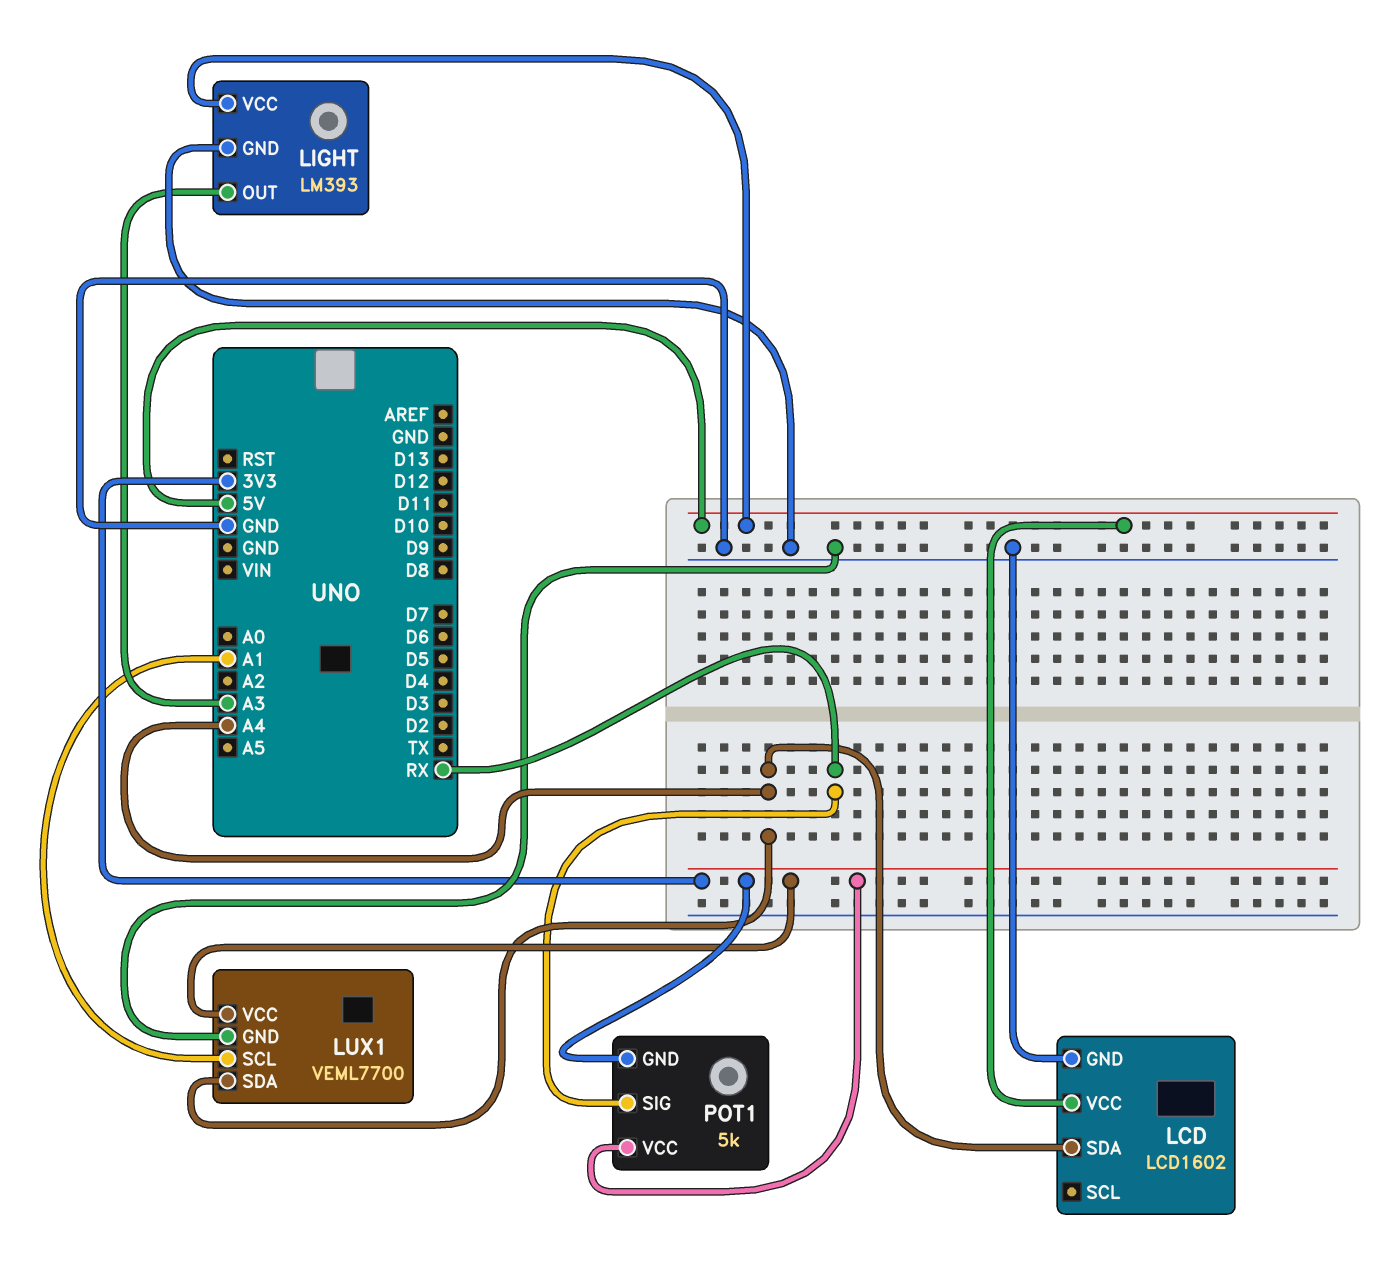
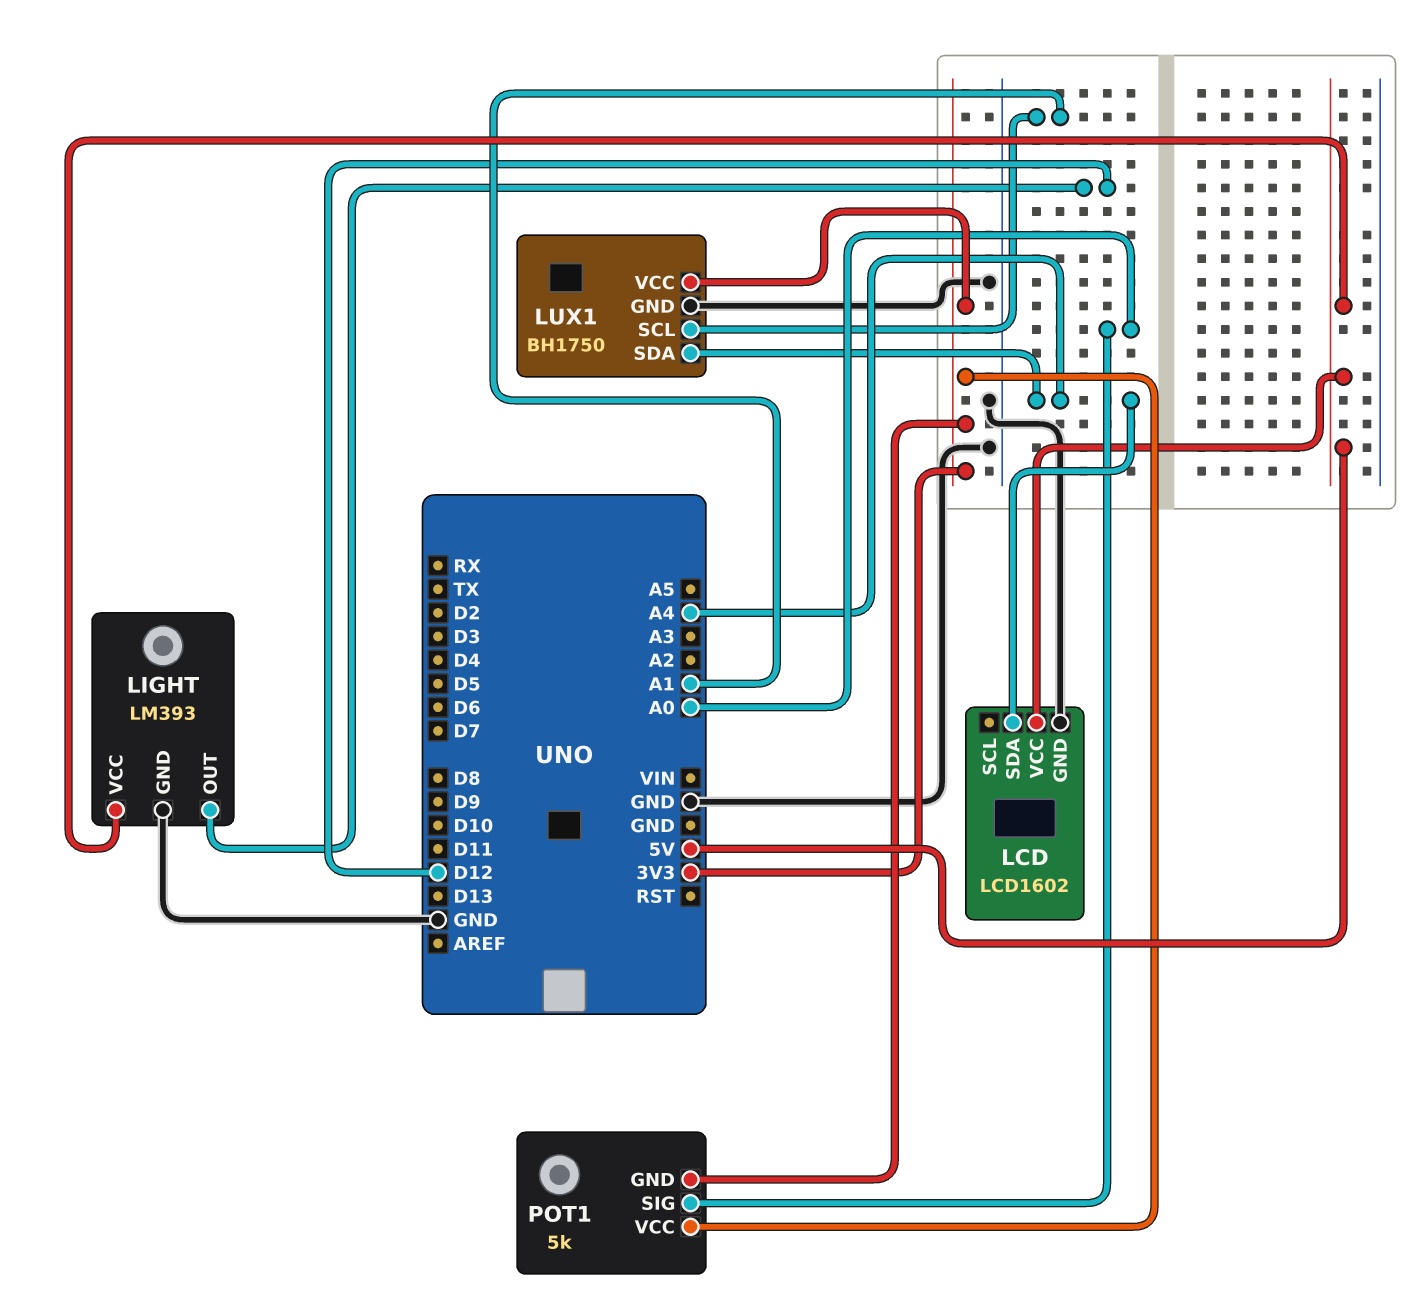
LIGHT pin OUT: A3 -> D12
LUX1: VEML7700 -> BH1750
POT1 pin SIG: RX -> A0

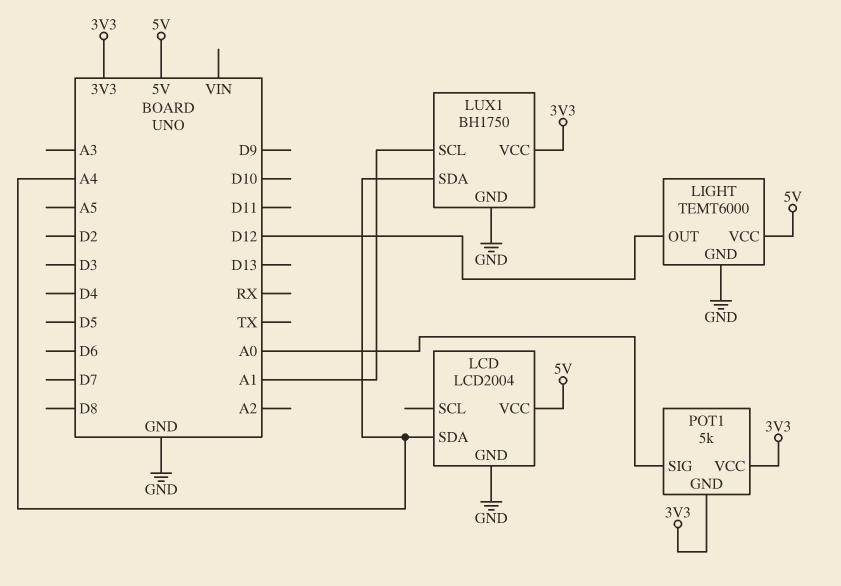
LCD: LCD1602 -> LCD2004
LIGHT: LM393 -> TEMT6000

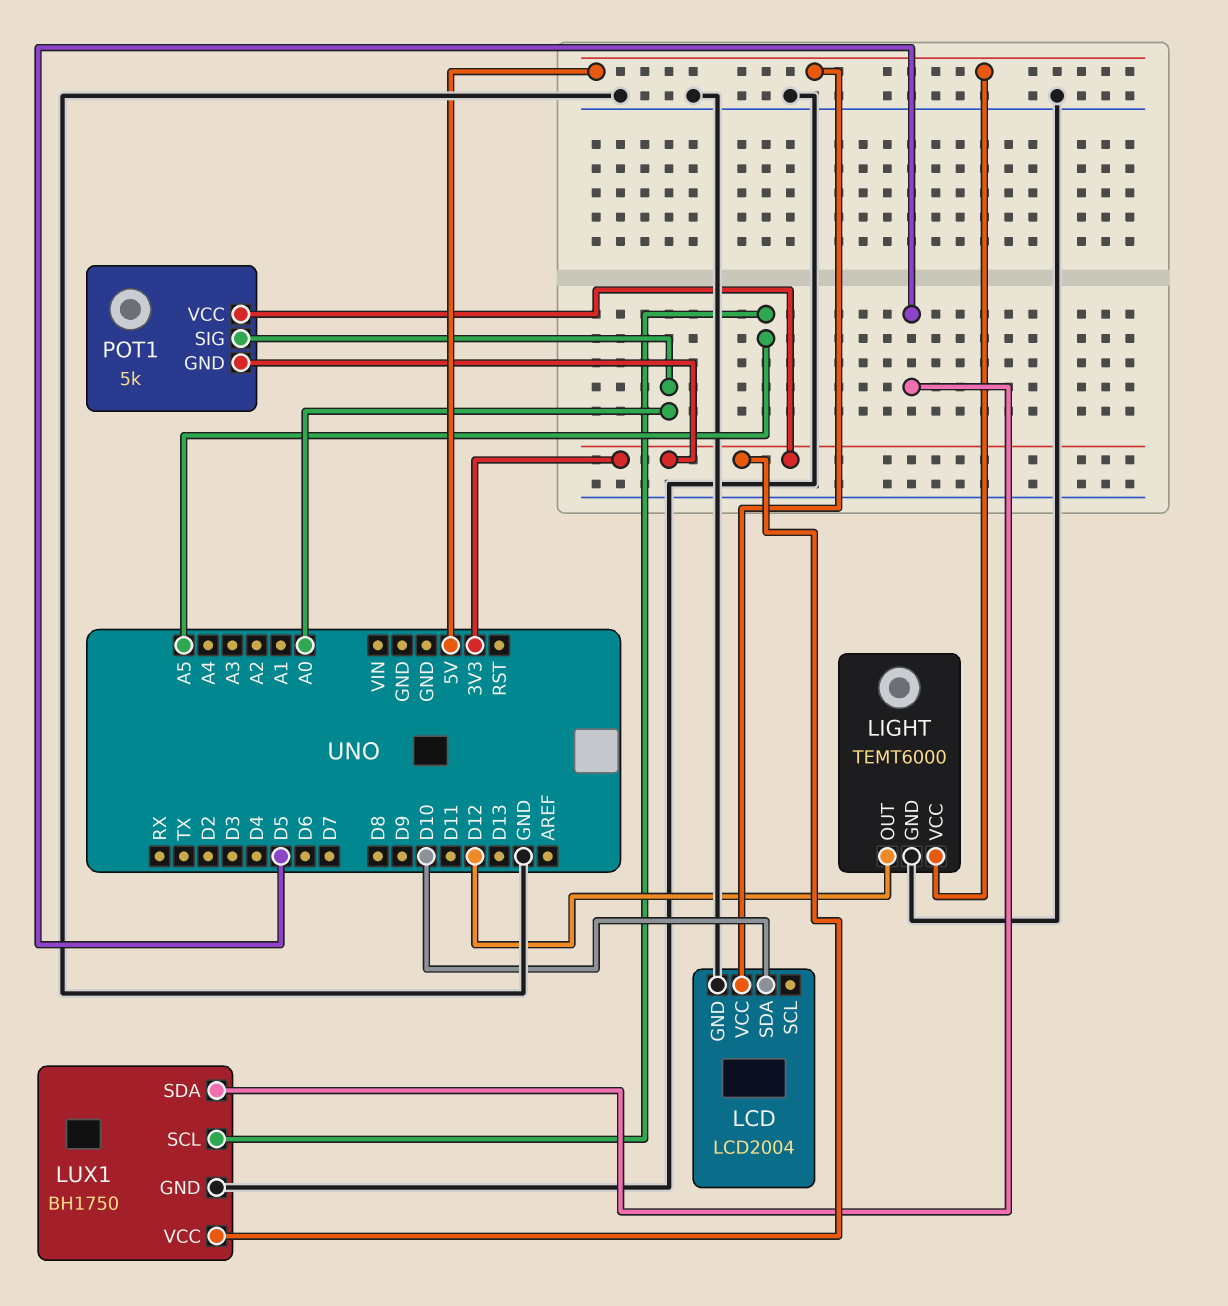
LCD pin SDA: A4 -> D10
LUX1 pin SCL: A1 -> A5
LUX1 pin SDA: A4 -> D5

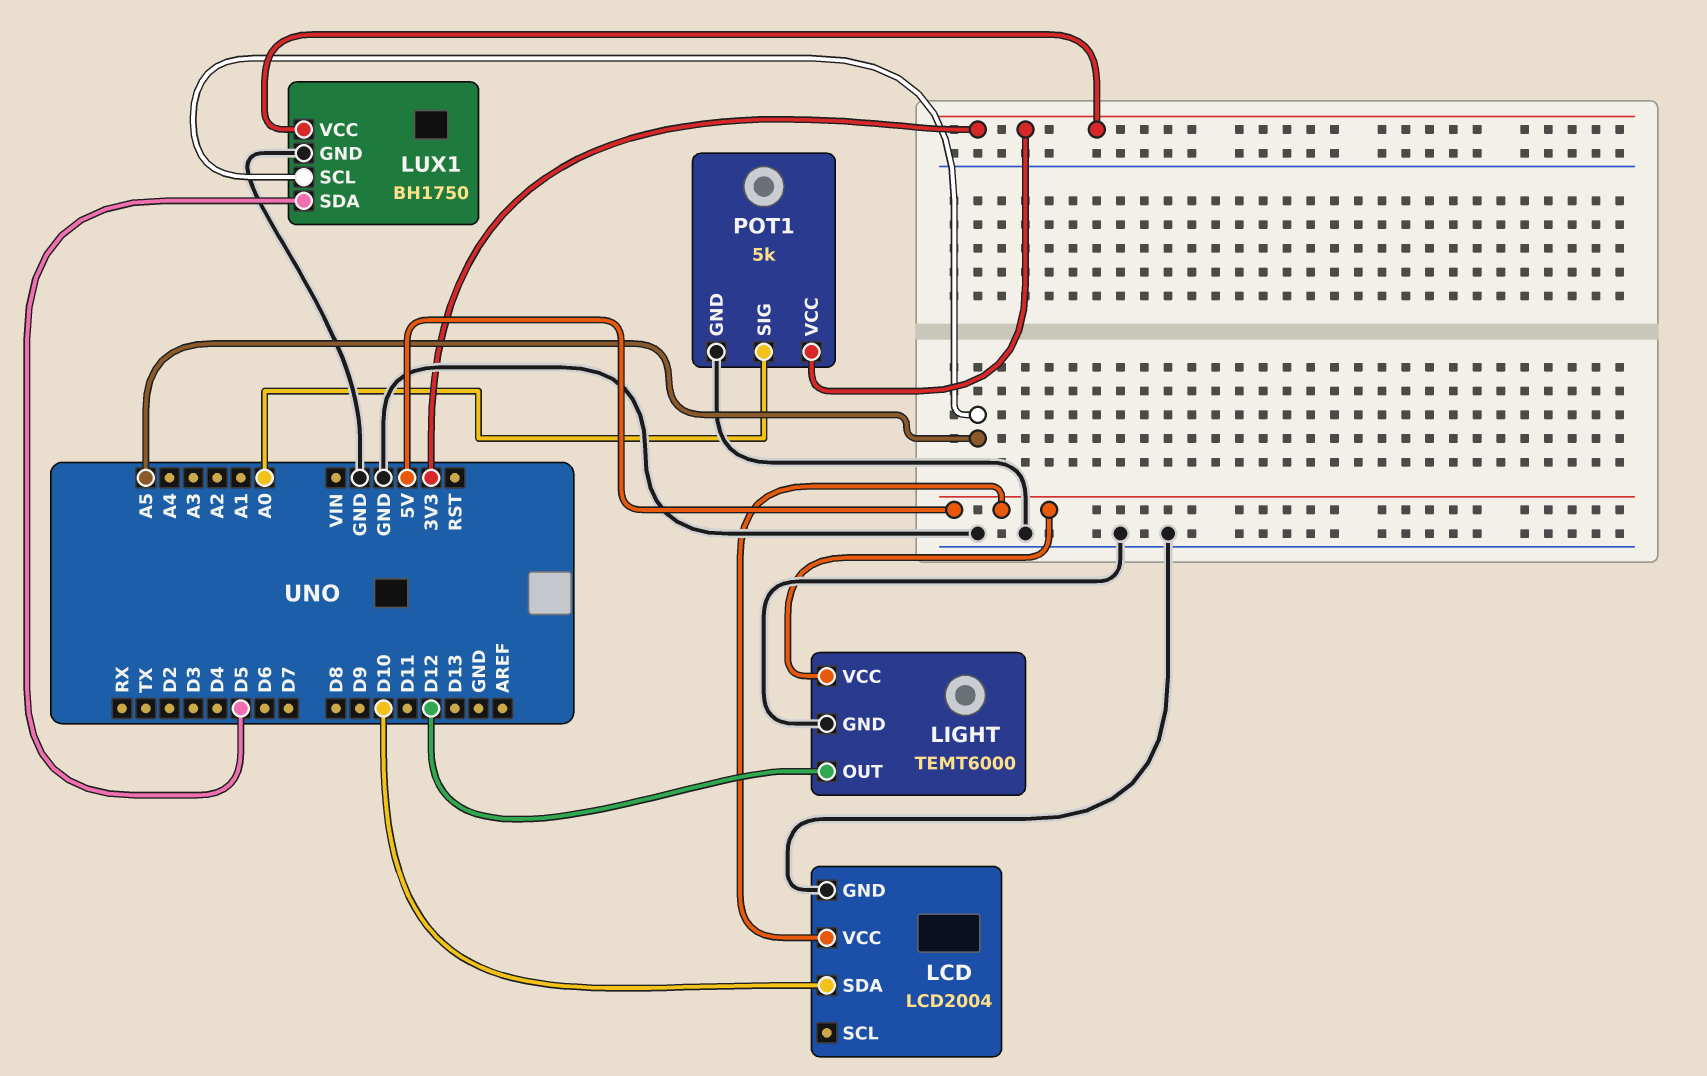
POT1 pin GND: 3V3 -> GND

